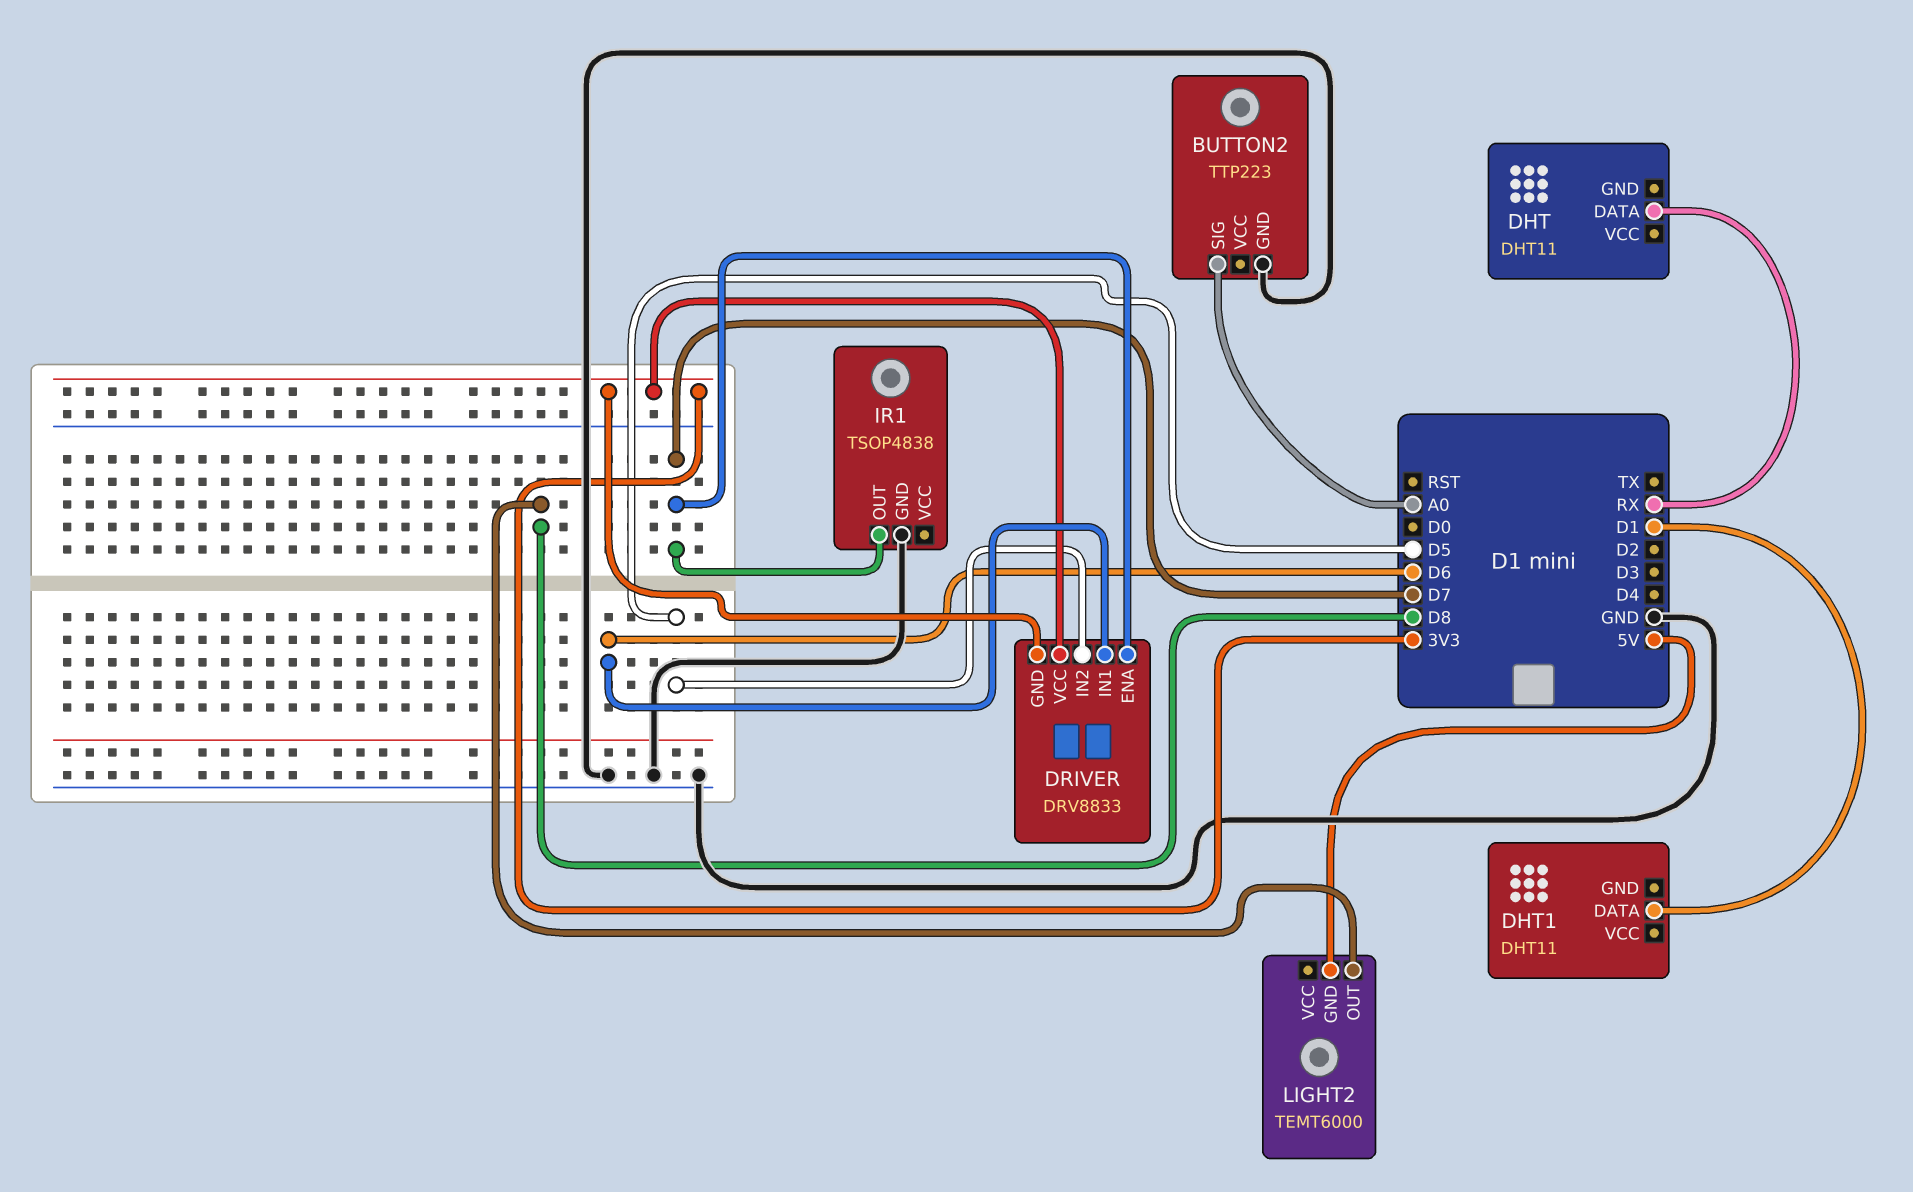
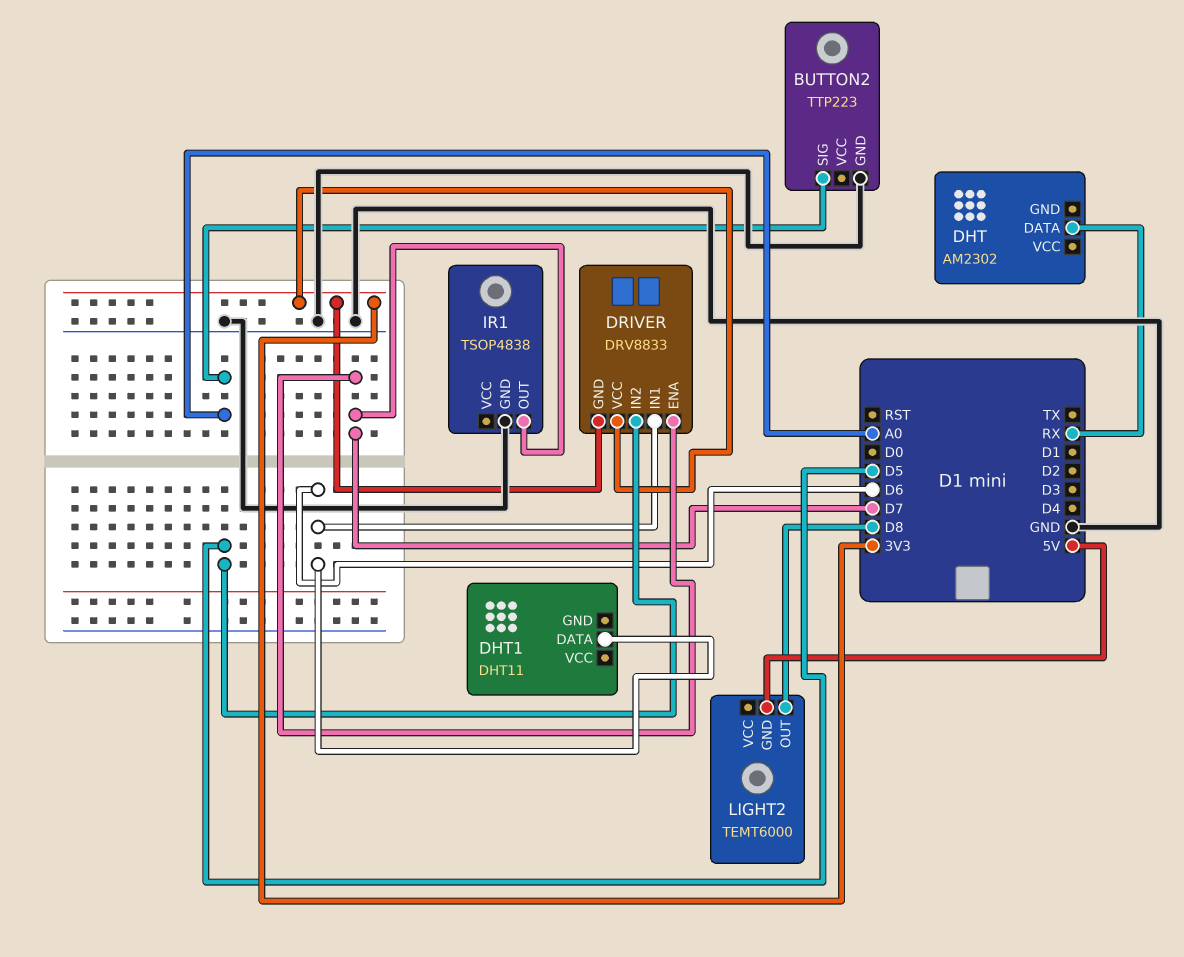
DHT: DHT11 -> AM2302
DHT1 pin DATA: D1 -> D6

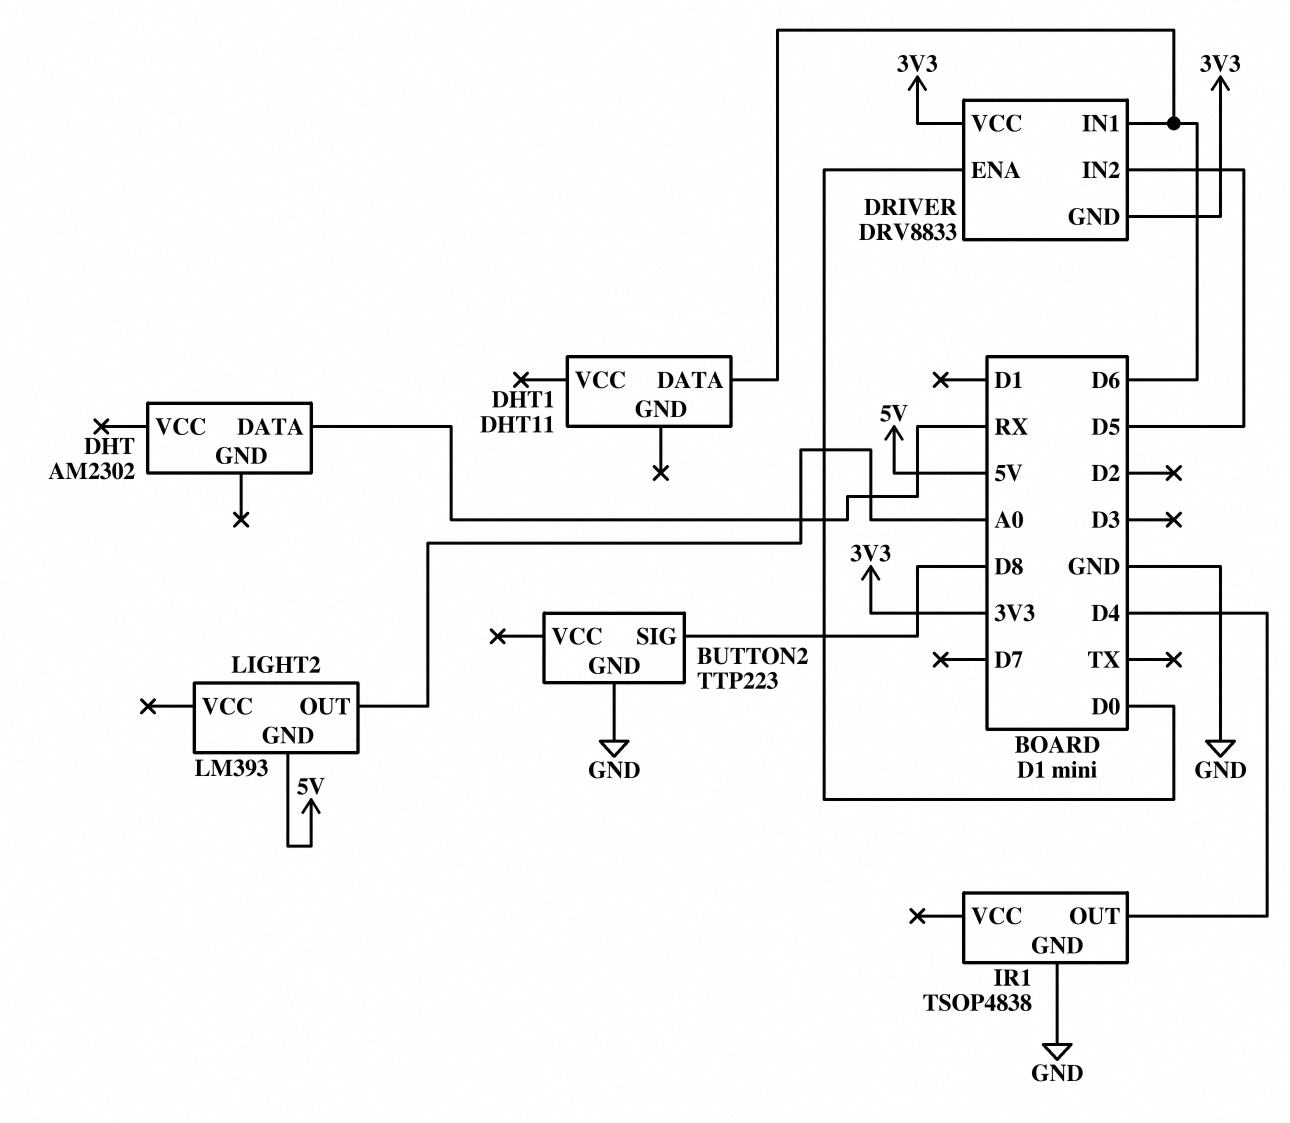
BUTTON2 pin SIG: A0 -> D8
DRIVER pin ENA: D7 -> D0
IR1 pin OUT: D7 -> D4
LIGHT2: TEMT6000 -> LM393
LIGHT2 pin OUT: D8 -> A0

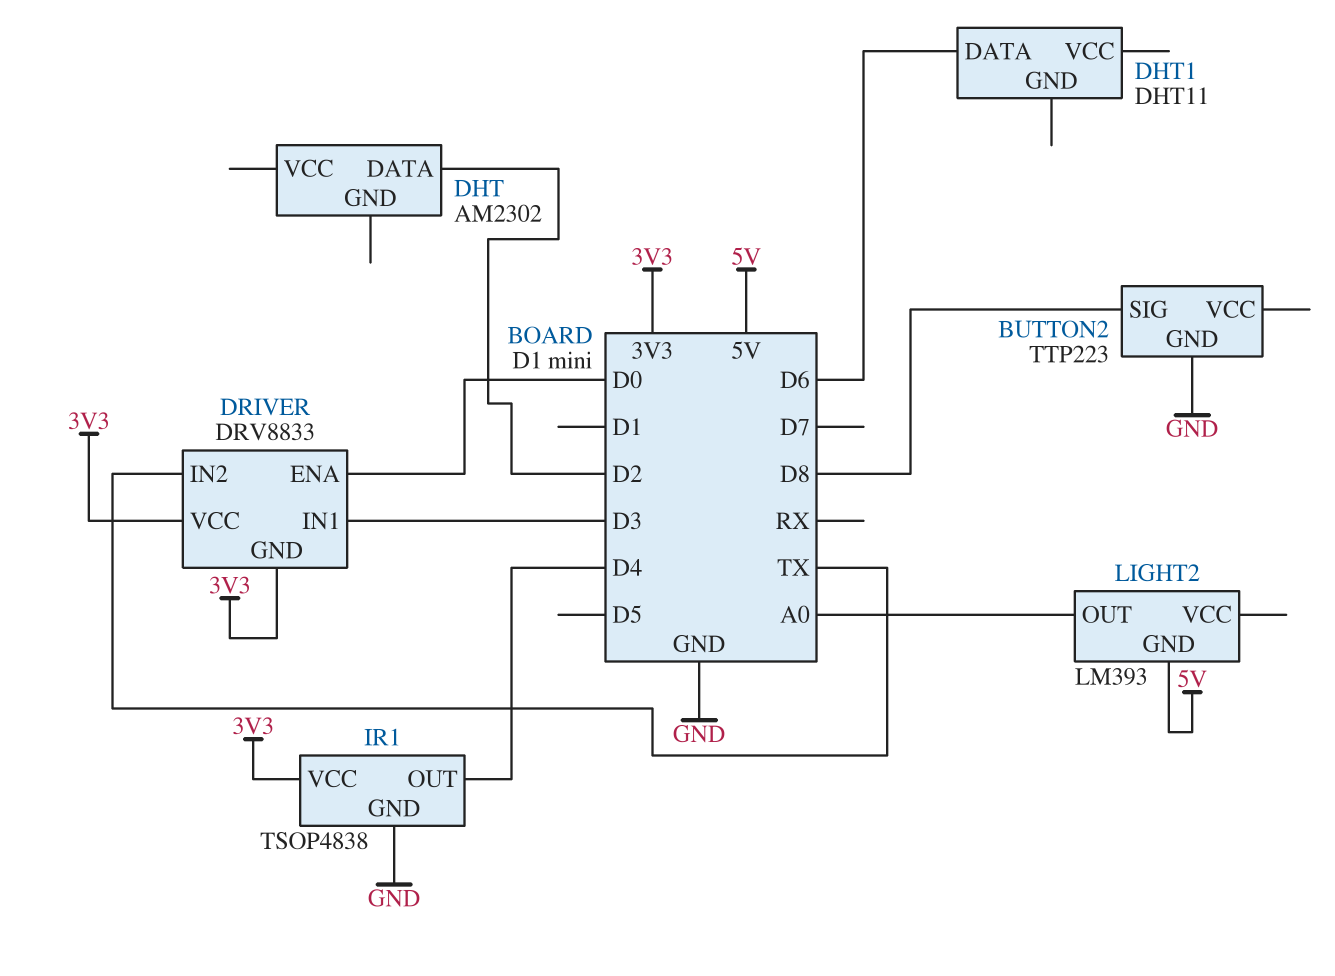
DHT pin DATA: RX -> D2
DRIVER pin IN1: D6 -> D3
DRIVER pin IN2: D5 -> TX
IR1 pin VCC: none -> 3V3

